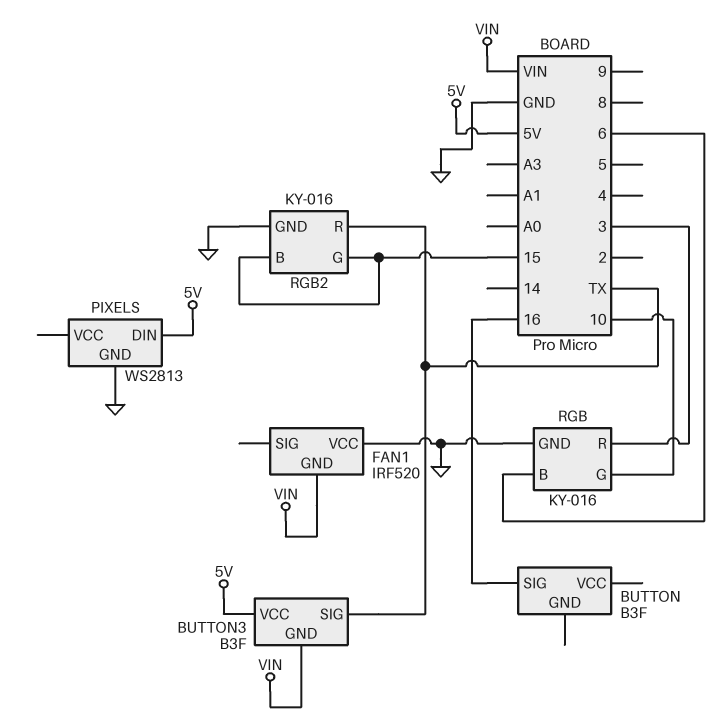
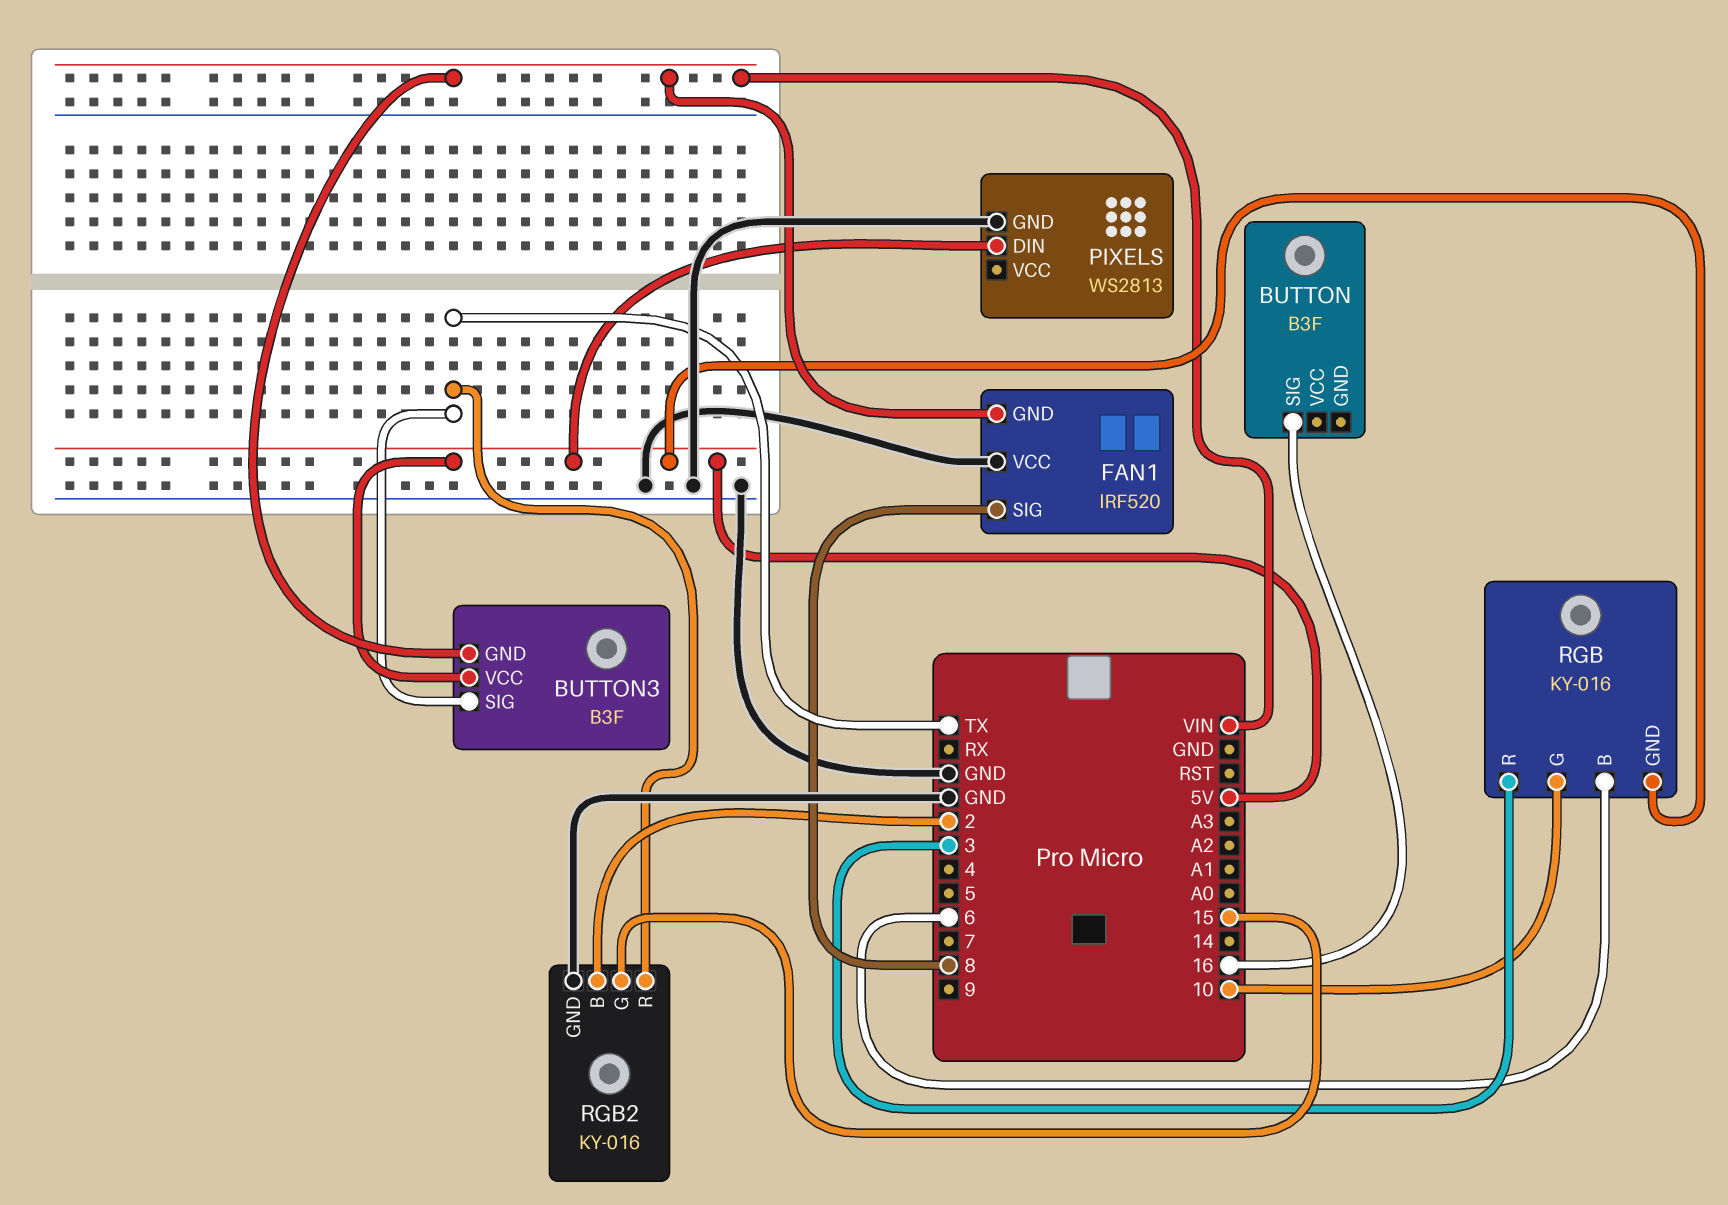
FAN1 pin SIG: none -> 8
RGB pin GND: GND -> 5V
RGB2 pin B: 15 -> 2

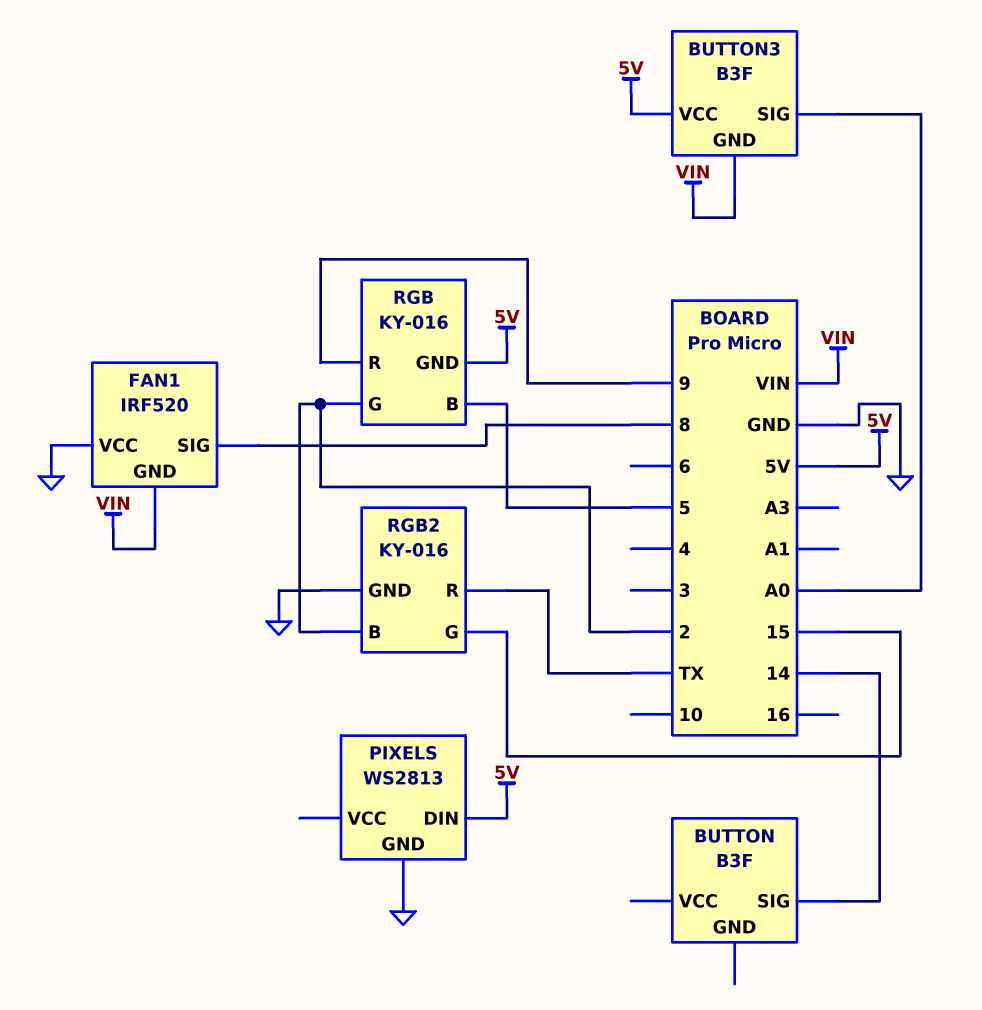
BUTTON pin SIG: 16 -> 14
BUTTON3 pin SIG: TX -> A0
RGB pin B: 6 -> 5
RGB pin G: 10 -> 2
RGB pin R: 3 -> 9

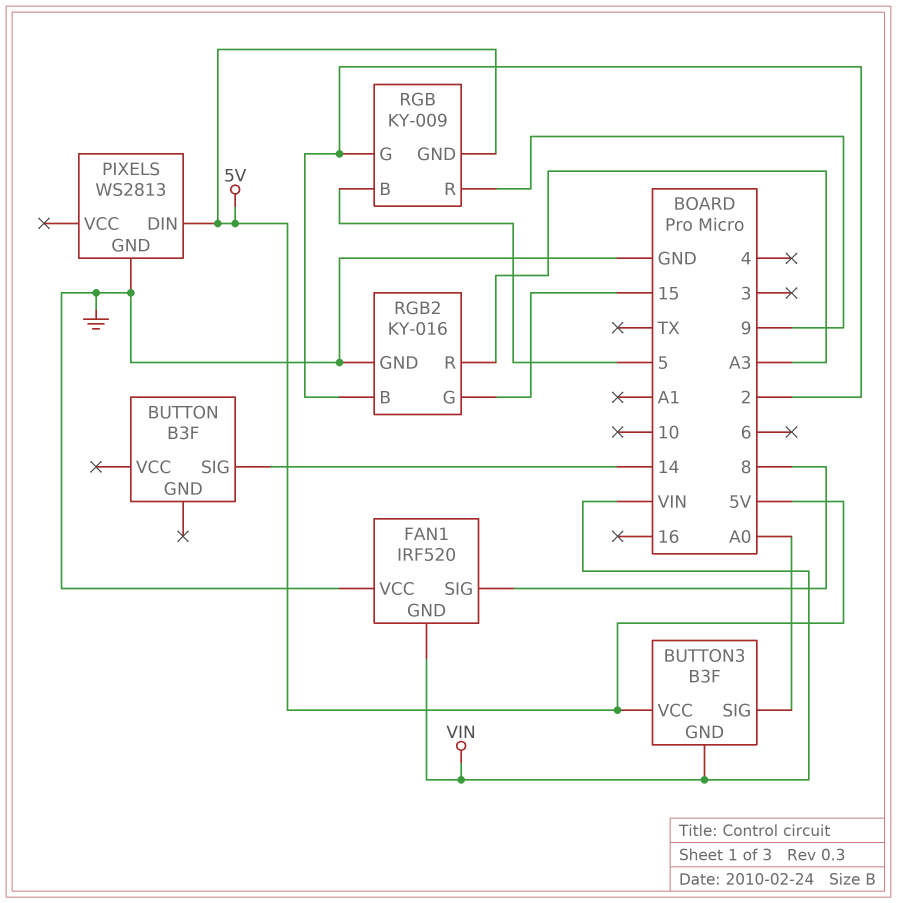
RGB: KY-016 -> KY-009
RGB2 pin R: TX -> A3

